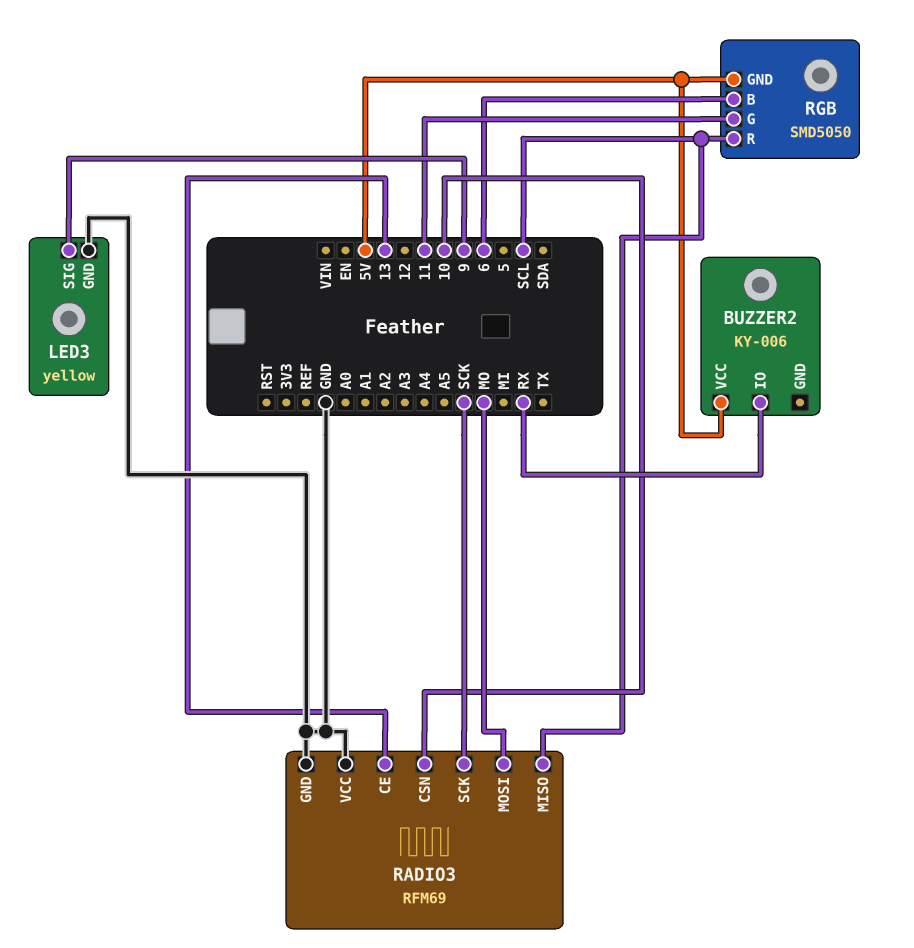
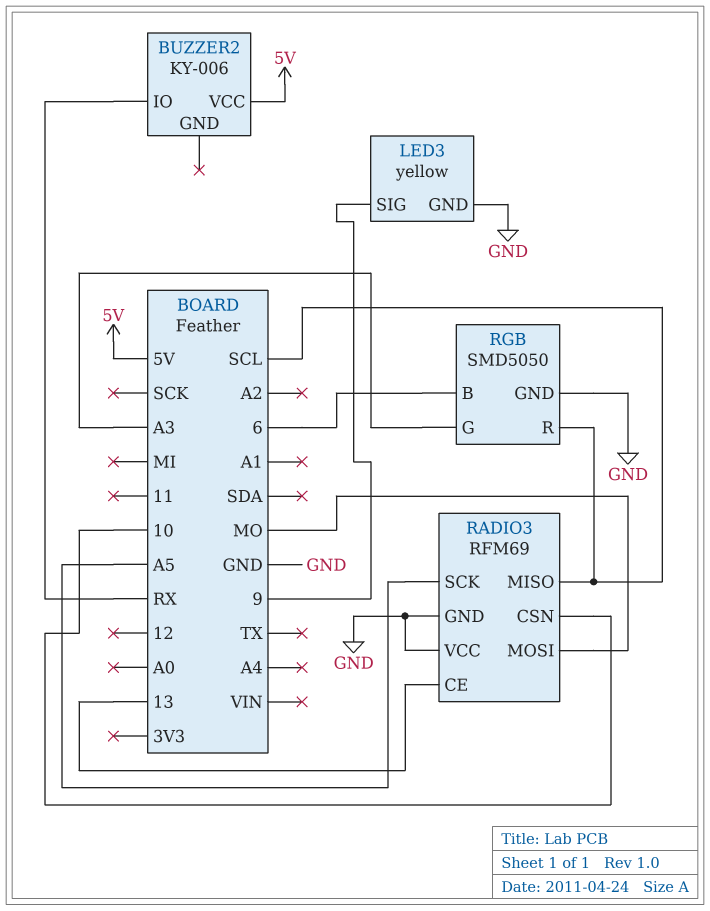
RADIO3 pin SCK: SCK -> A5
RGB pin G: 11 -> A3
RGB pin GND: 5V -> GND

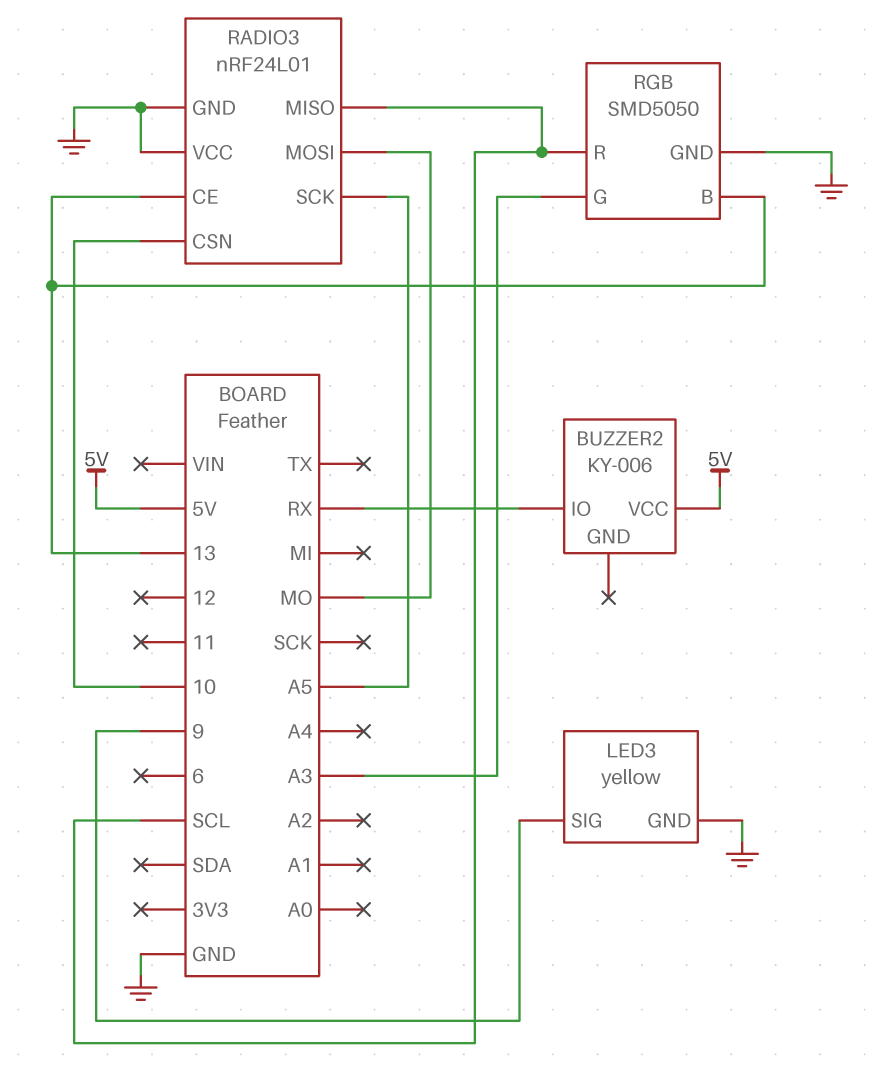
RADIO3: RFM69 -> nRF24L01
RGB pin B: 6 -> 13

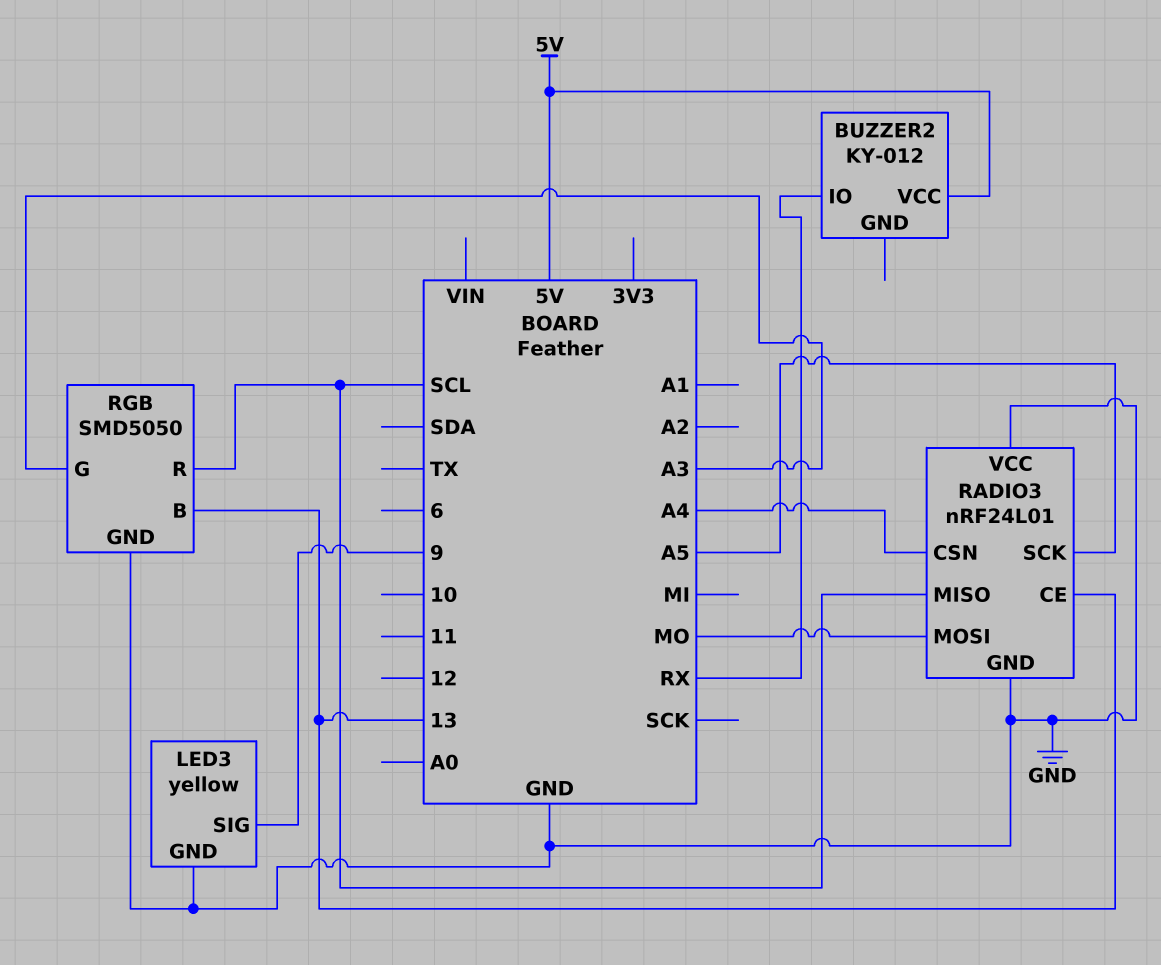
BUZZER2: KY-006 -> KY-012
RADIO3 pin CSN: 10 -> A4

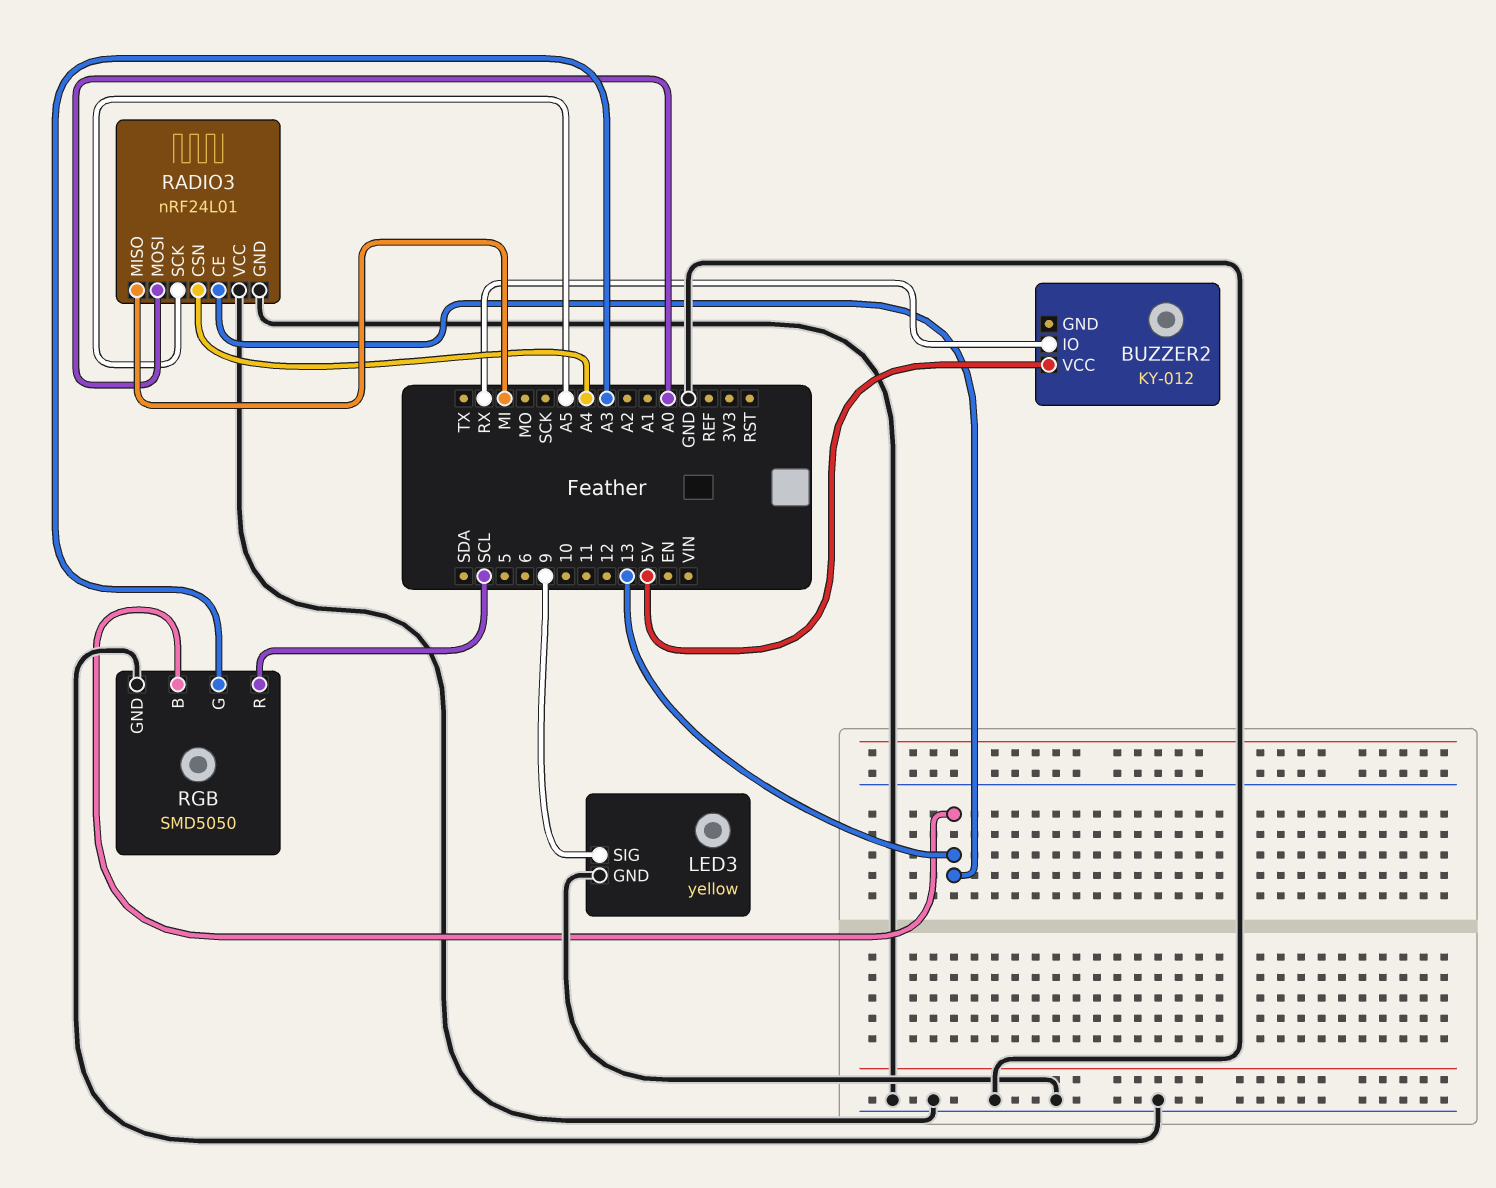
RADIO3 pin MISO: SCL -> MI
RADIO3 pin MOSI: MO -> A0

